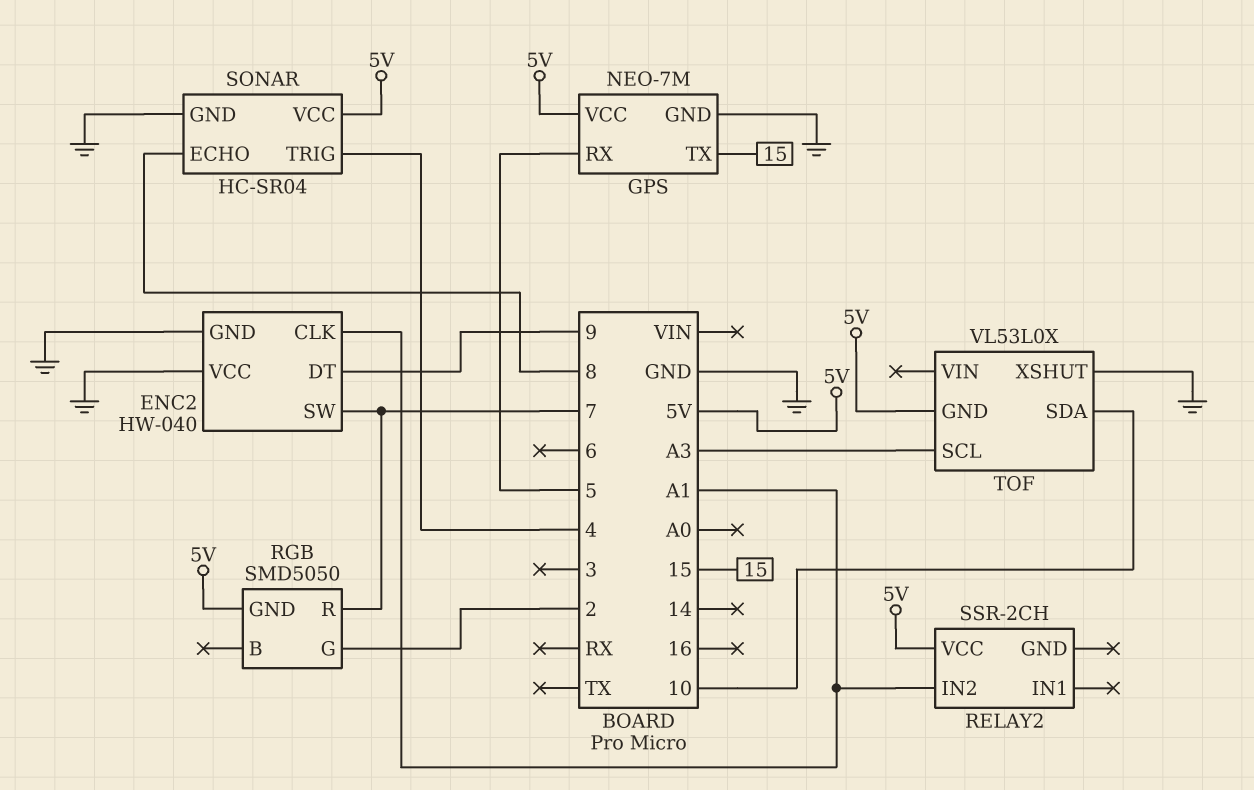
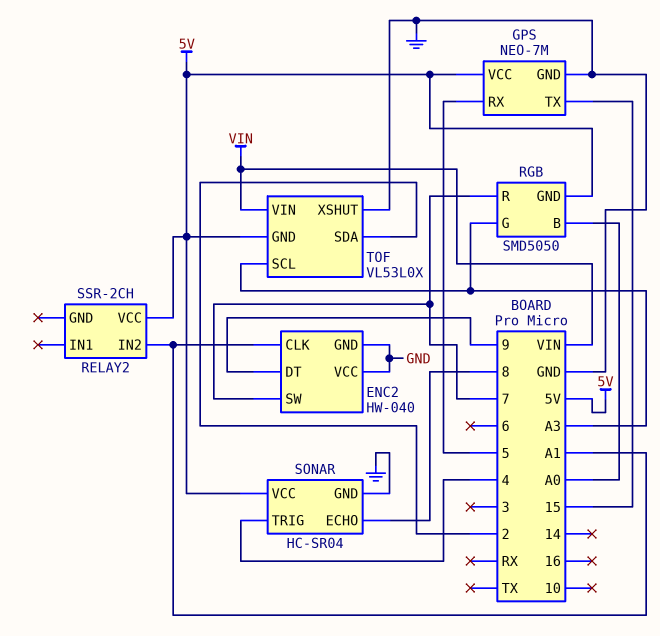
RGB pin B: none -> A0
RGB pin G: 2 -> A3
TOF pin SDA: 10 -> 2
TOF pin VIN: none -> VIN

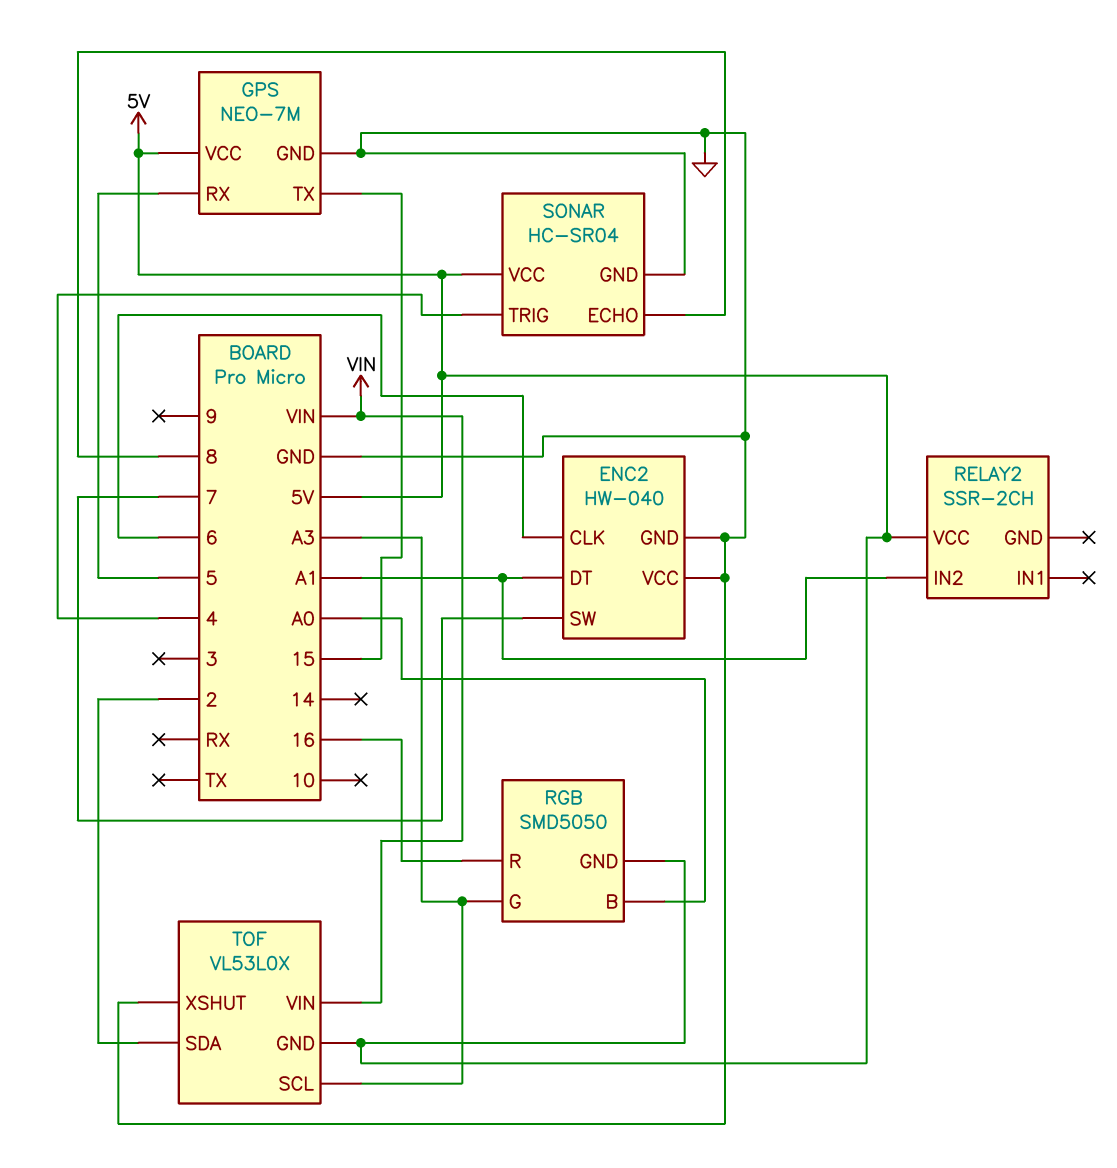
ENC2 pin CLK: A1 -> 6
ENC2 pin DT: 9 -> A1
RGB pin R: 7 -> 16

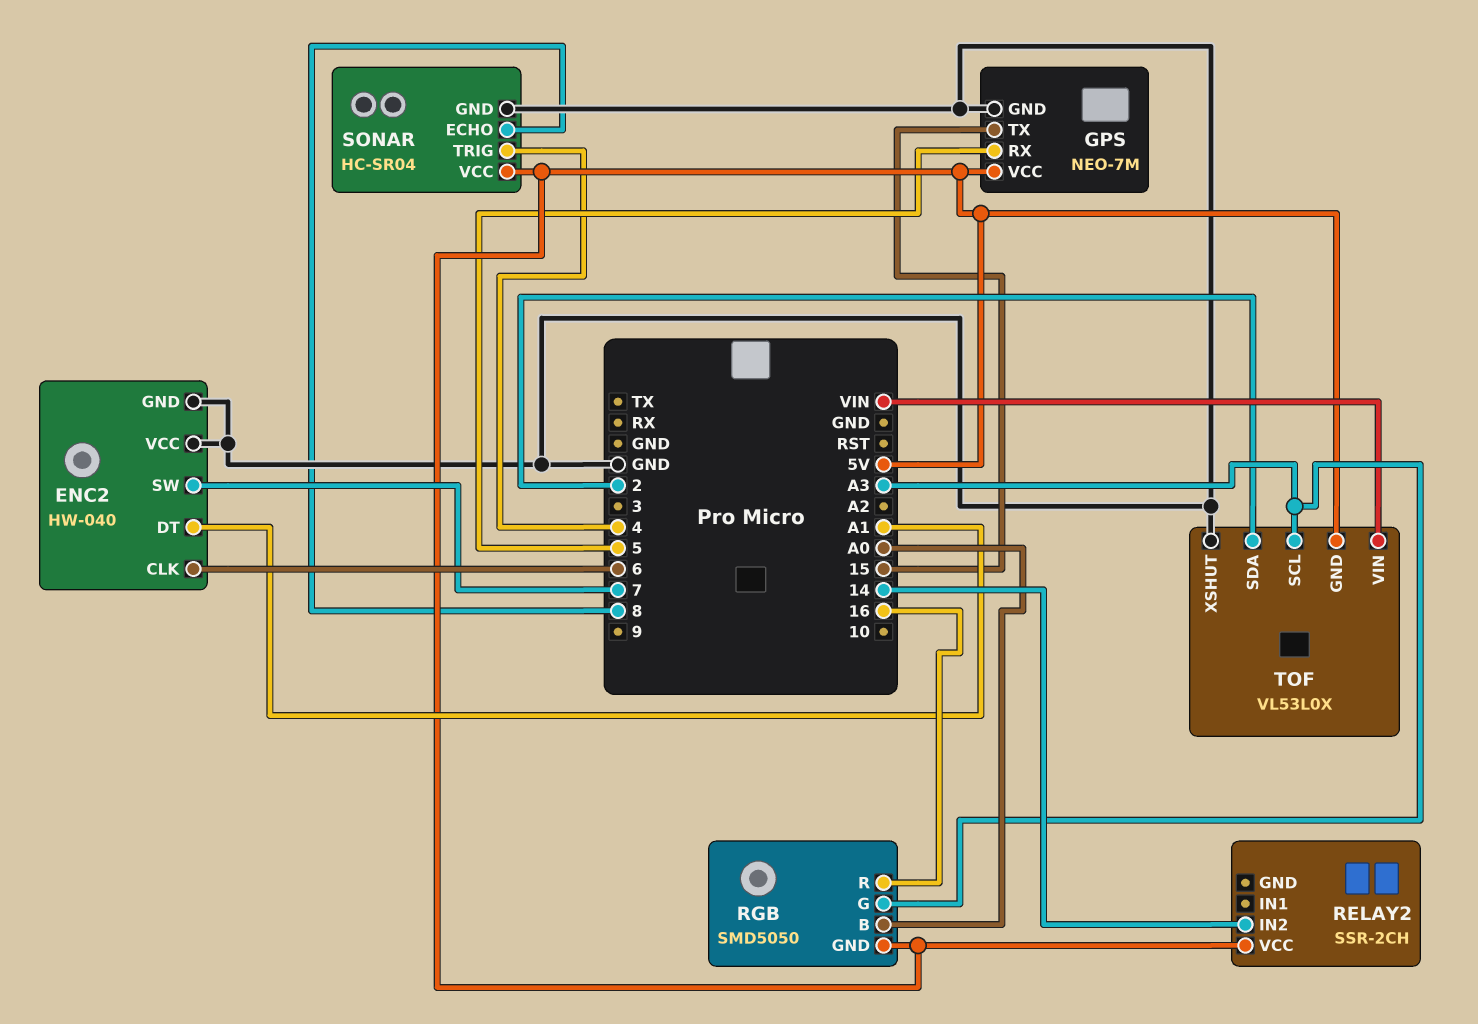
RELAY2 pin IN2: A1 -> 14

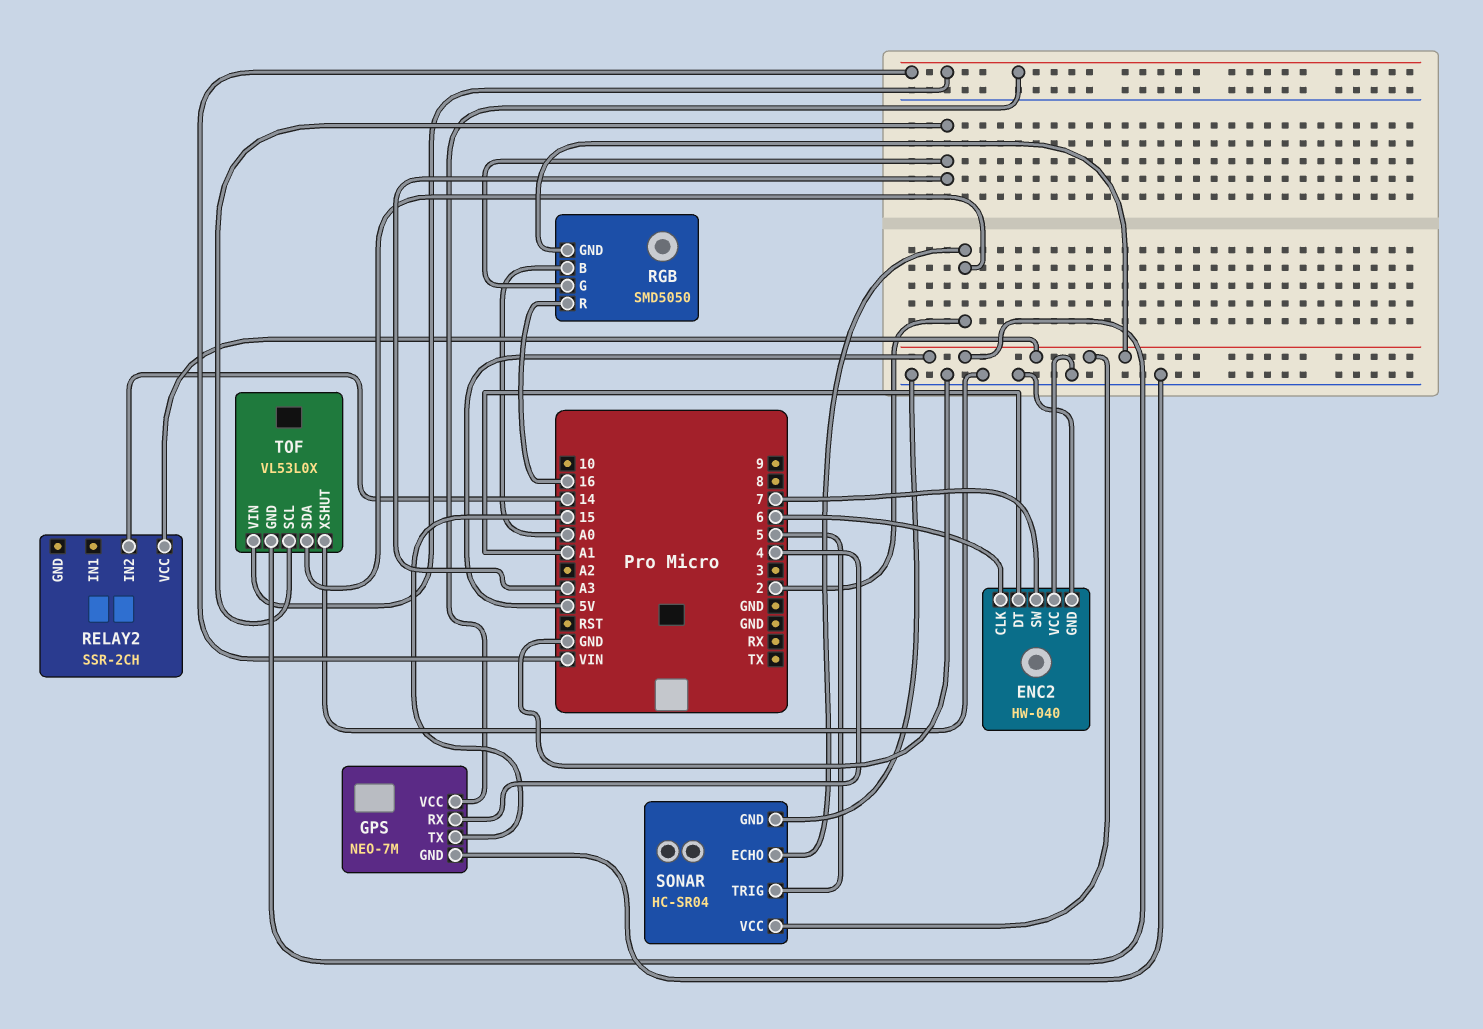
GPS pin RX: 5 -> 4
GPS pin VCC: 5V -> VIN
SONAR pin ECHO: 8 -> 2
SONAR pin TRIG: 4 -> 5

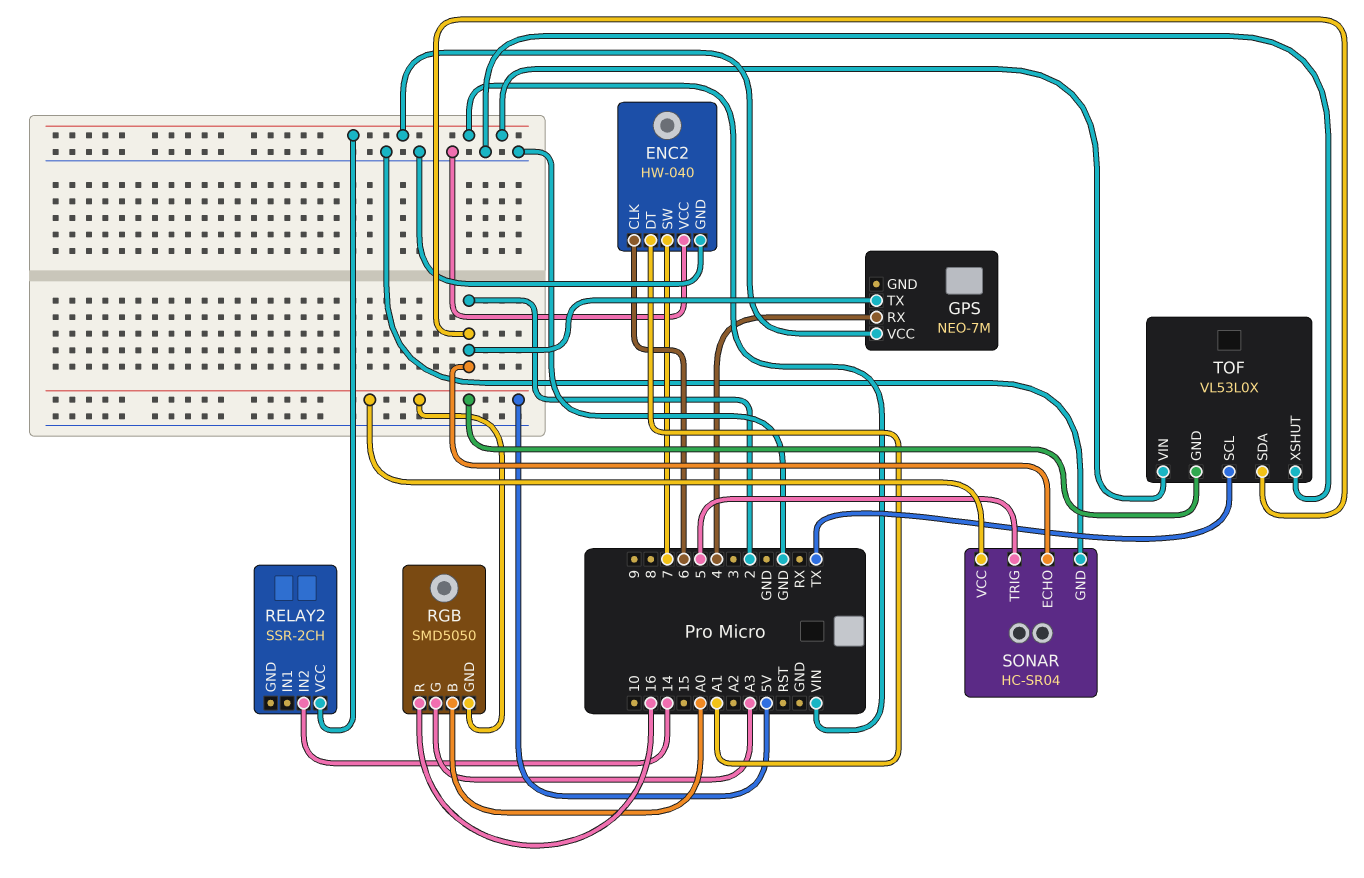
GPS pin GND: GND -> none
GPS pin TX: 15 -> 2
RELAY2 pin VCC: 5V -> VIN
TOF pin SCL: A3 -> TX

